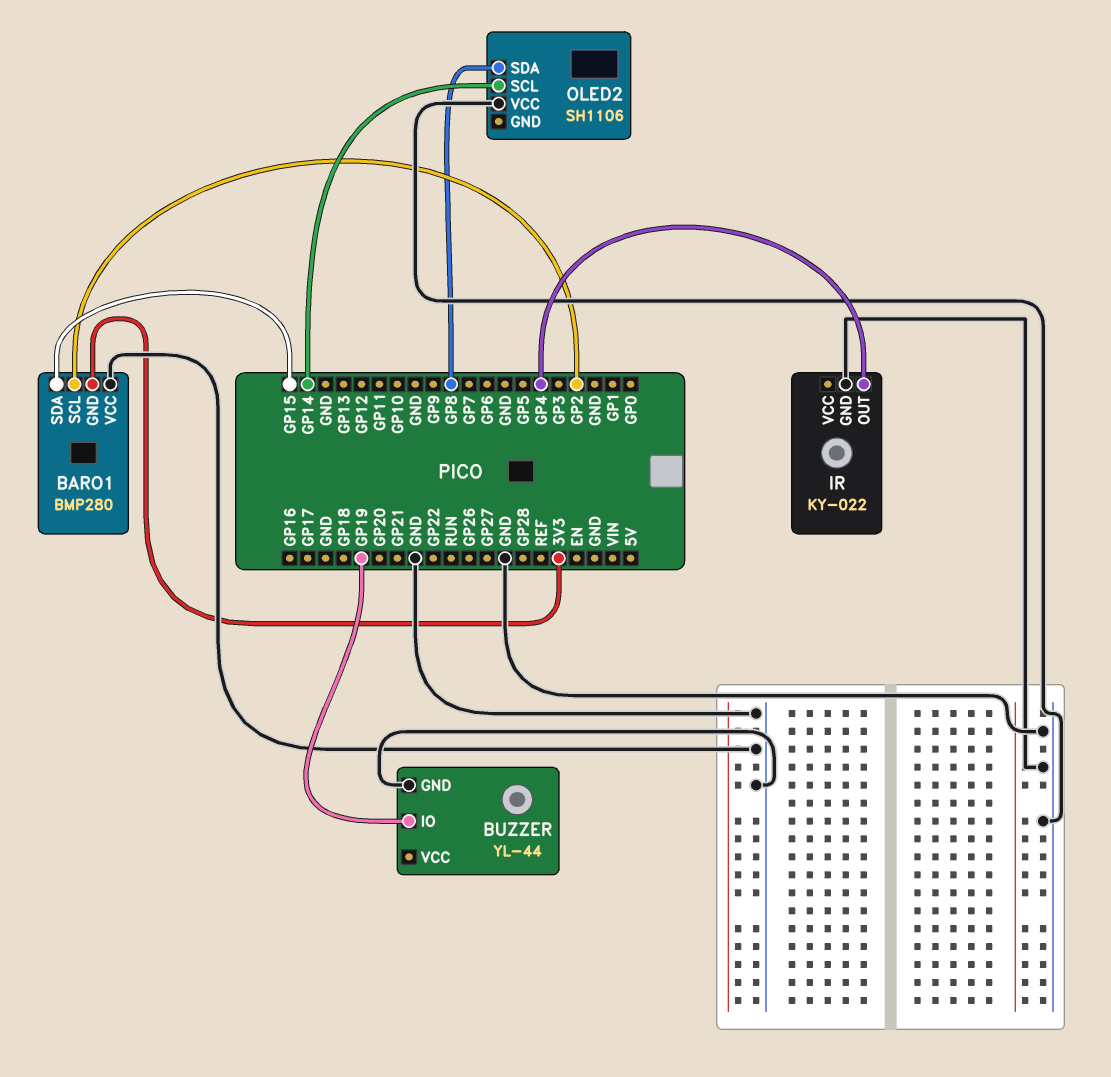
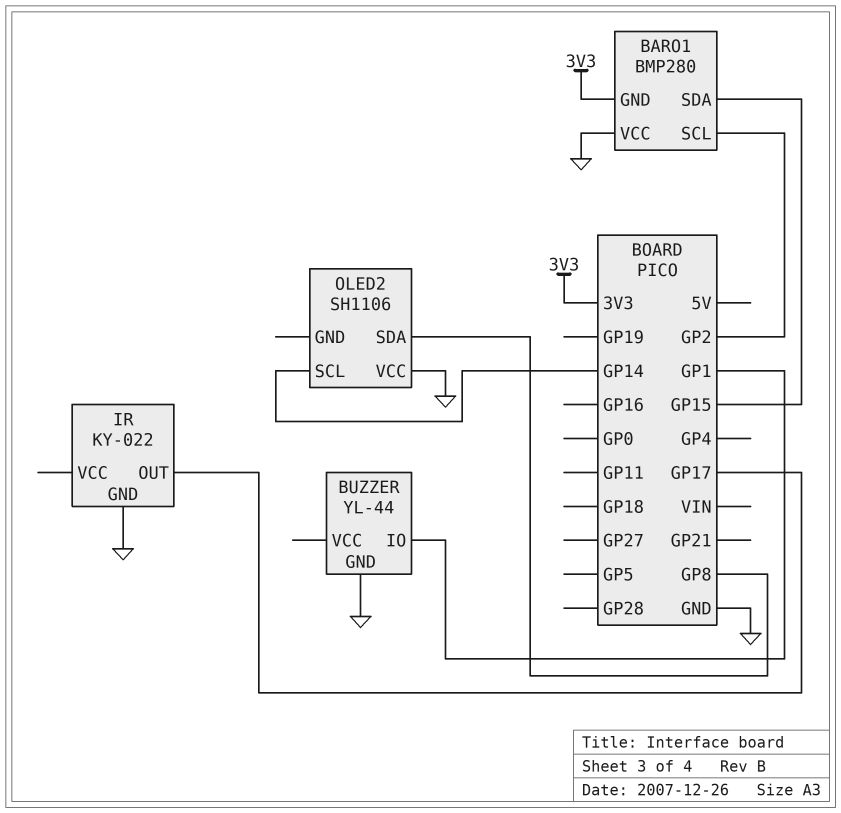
BUZZER pin IO: GP19 -> GP1
IR pin OUT: GP4 -> GP17

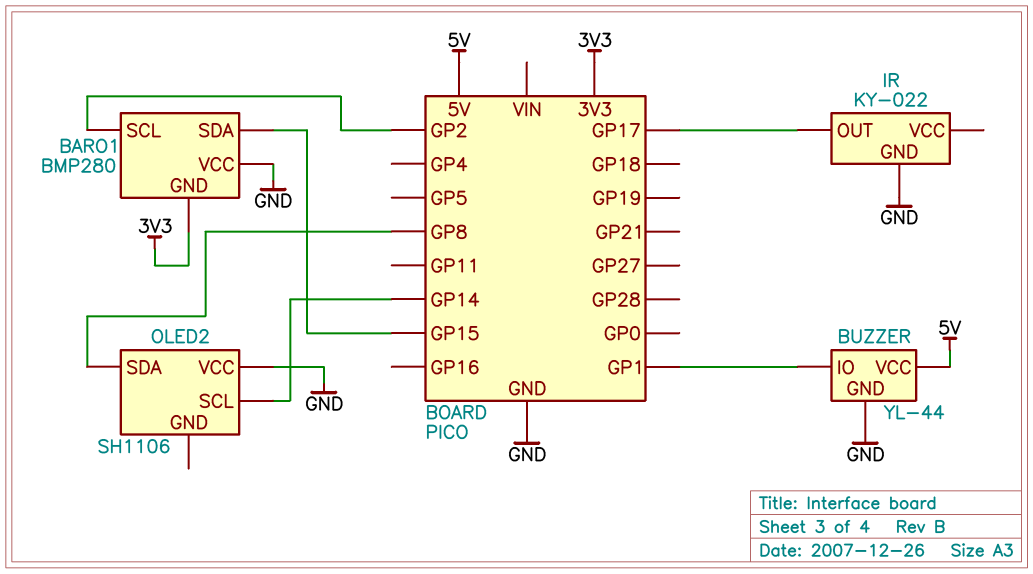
BUZZER pin VCC: none -> 5V

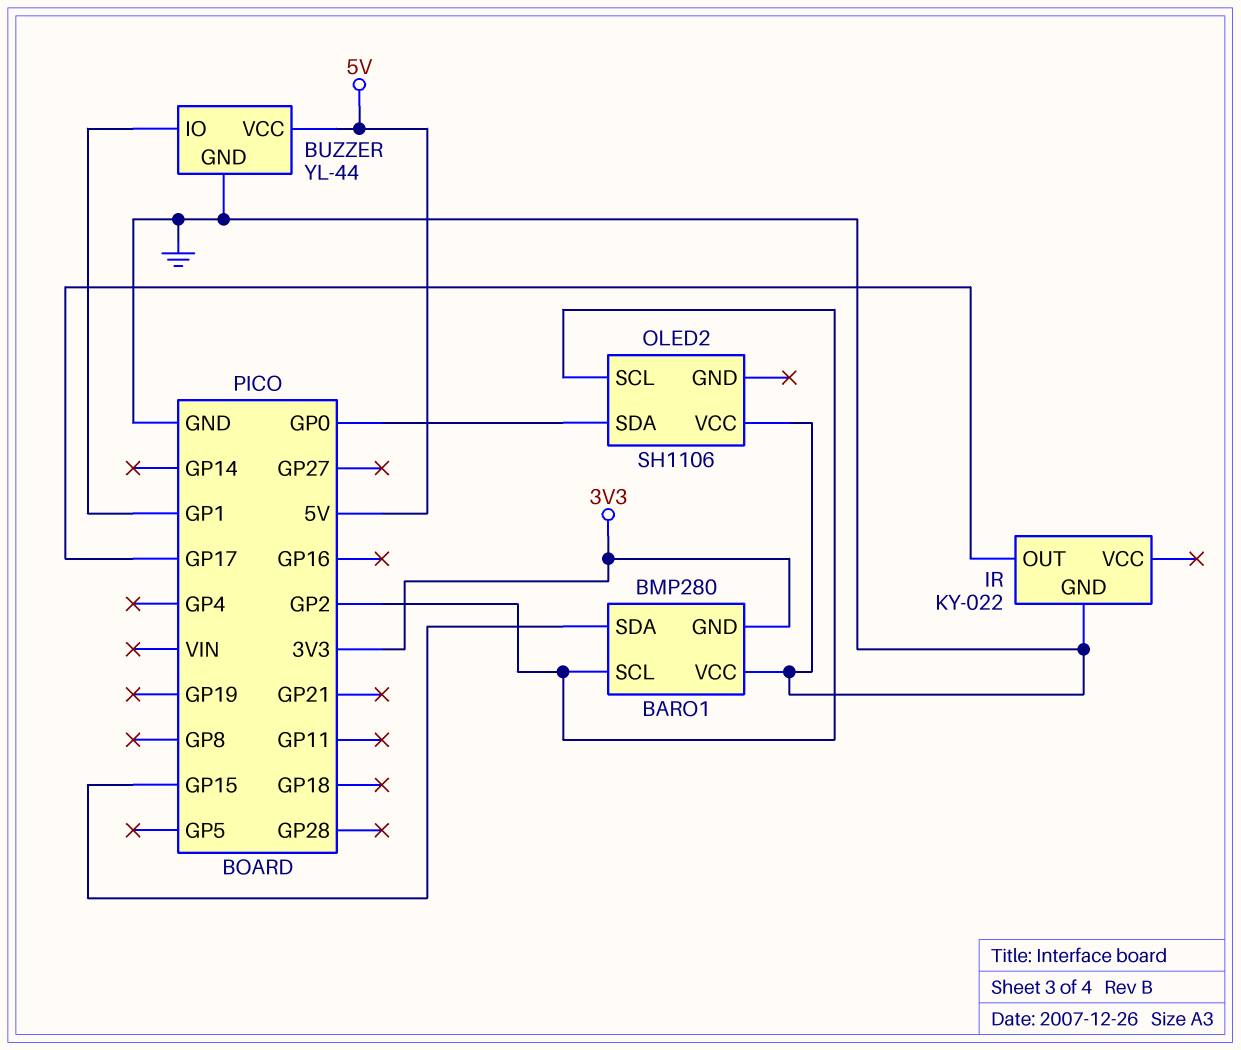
OLED2 pin SCL: GP14 -> GP2
OLED2 pin SDA: GP8 -> GP0

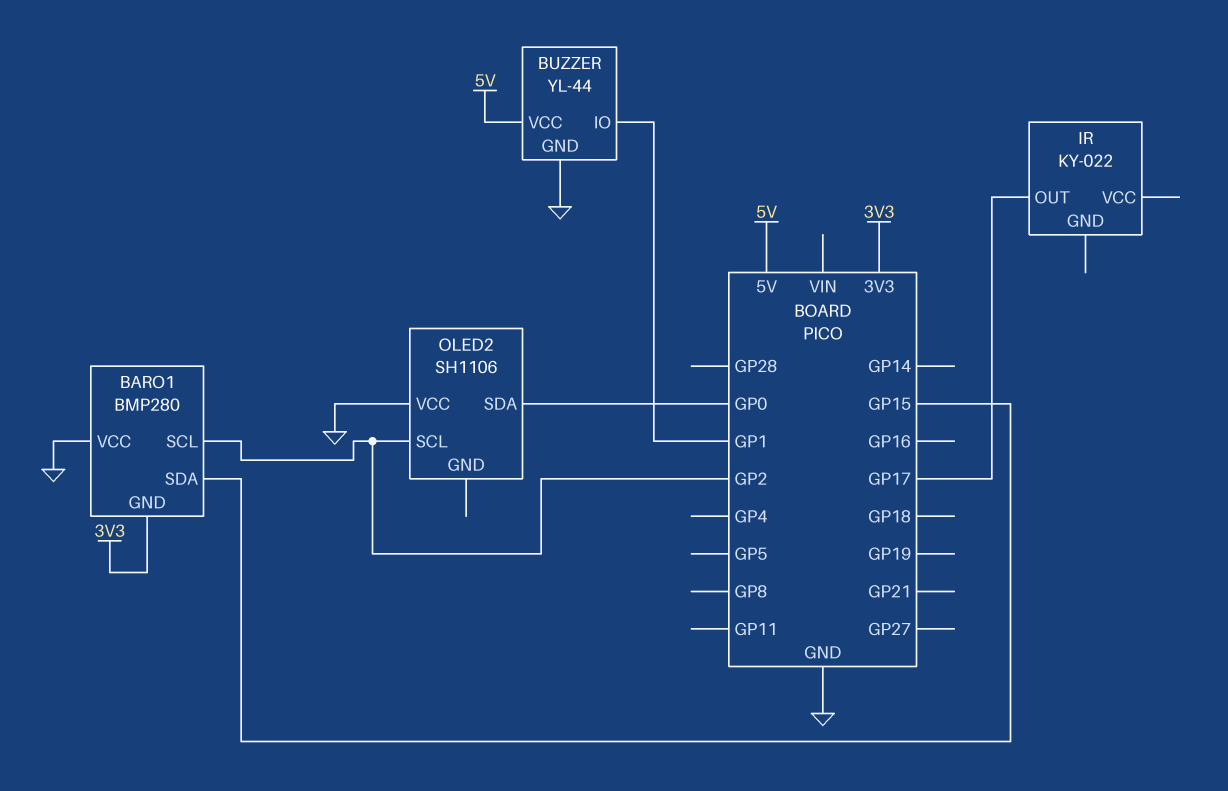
IR pin GND: GND -> none

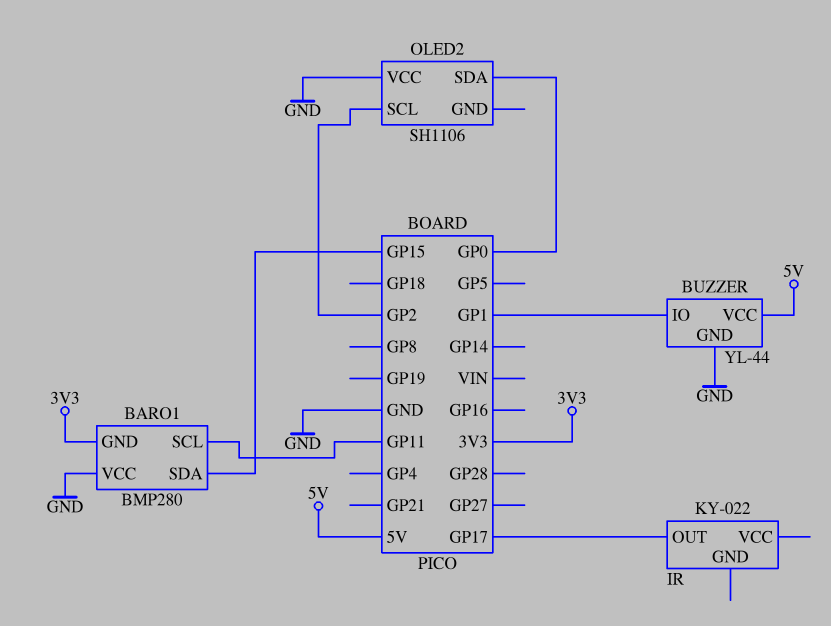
BARO1 pin SCL: GP2 -> GP11

